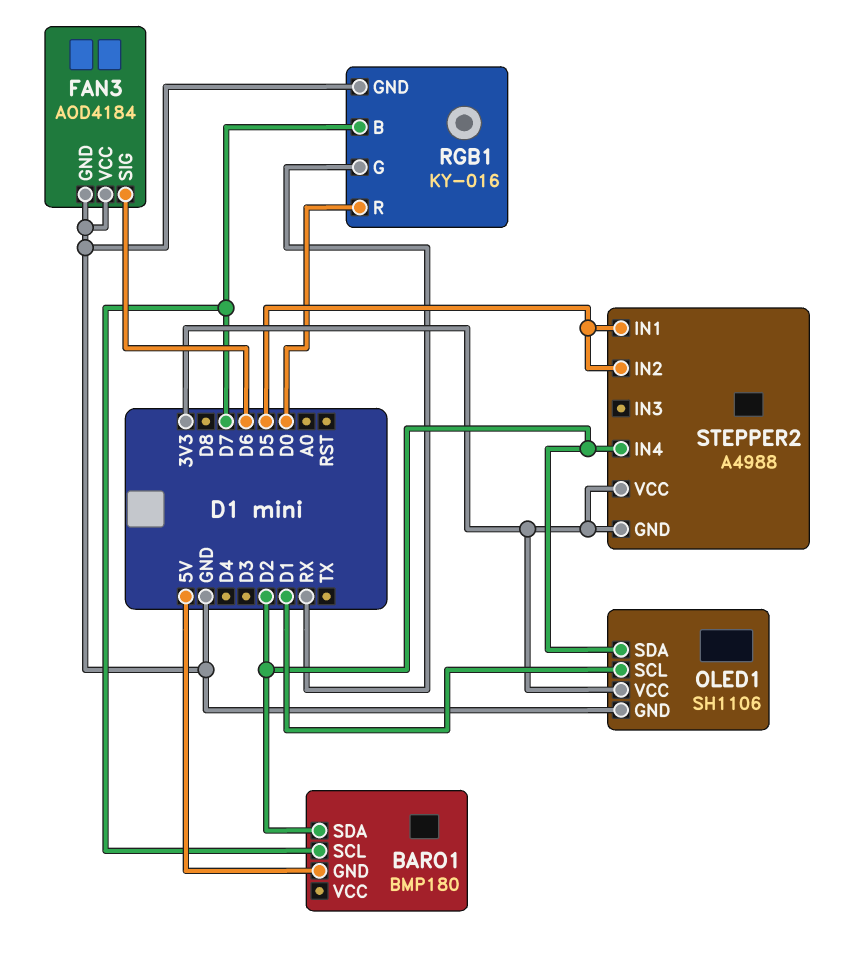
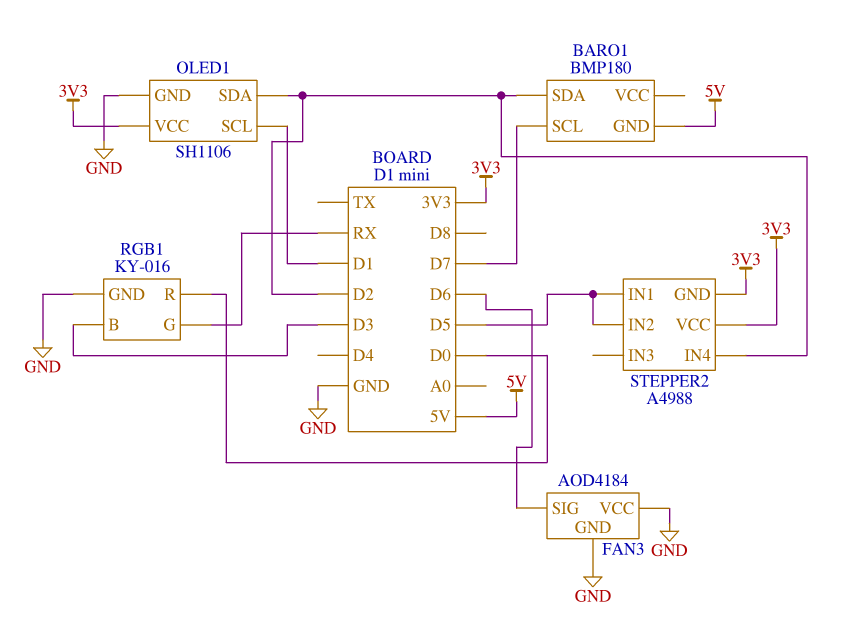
RGB1 pin B: D7 -> D3

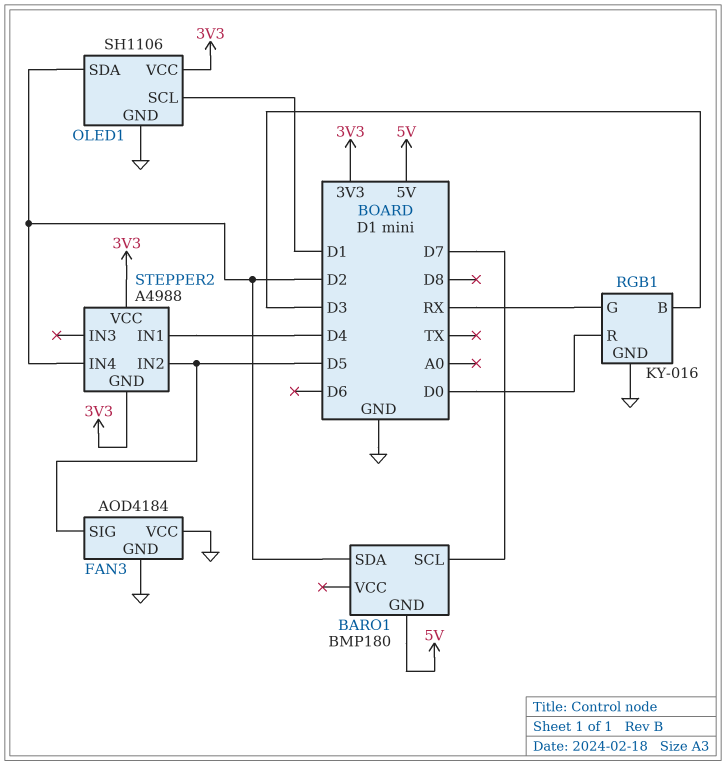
FAN3 pin SIG: D6 -> D5
STEPPER2 pin IN1: D5 -> D4

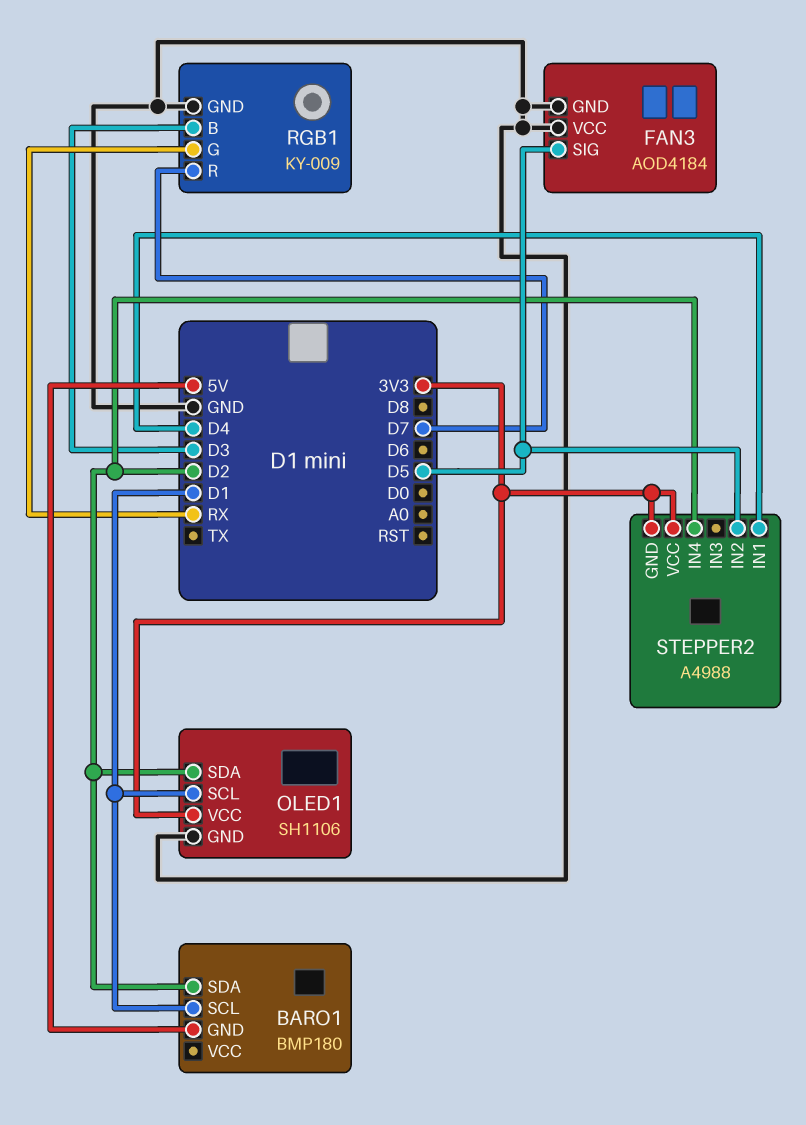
BARO1 pin SCL: D7 -> D1
RGB1: KY-016 -> KY-009
RGB1 pin R: D0 -> D7

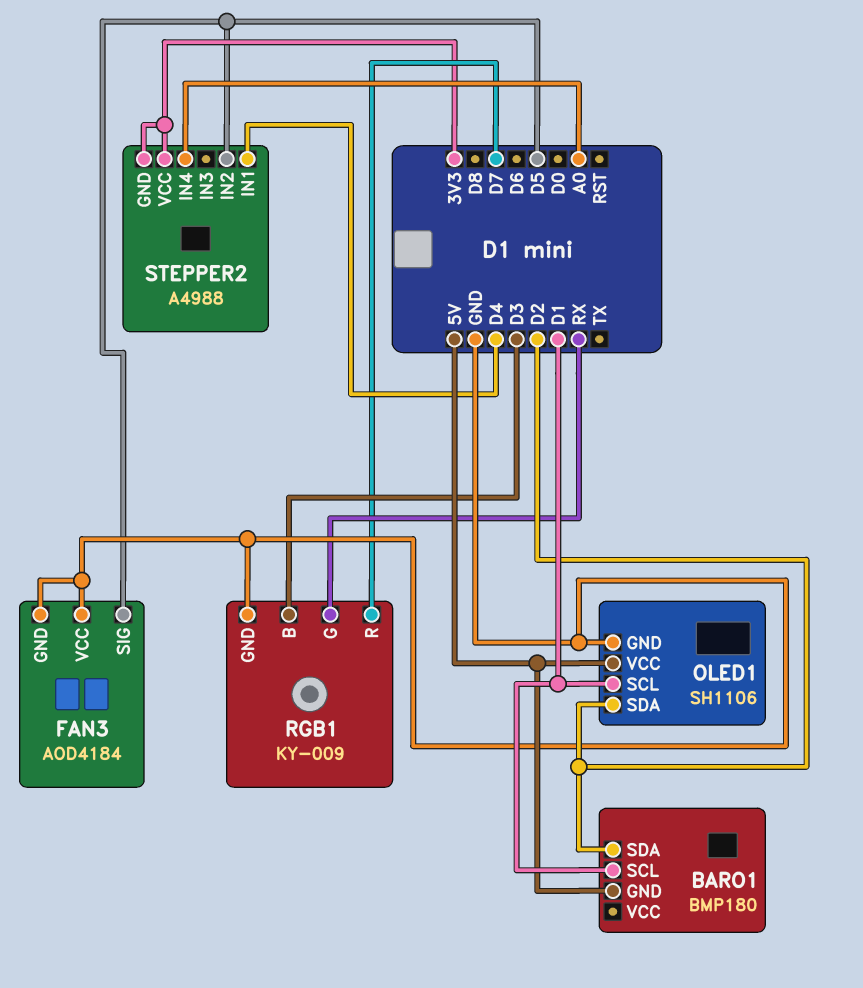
OLED1 pin VCC: 3V3 -> 5V
STEPPER2 pin IN4: D2 -> A0

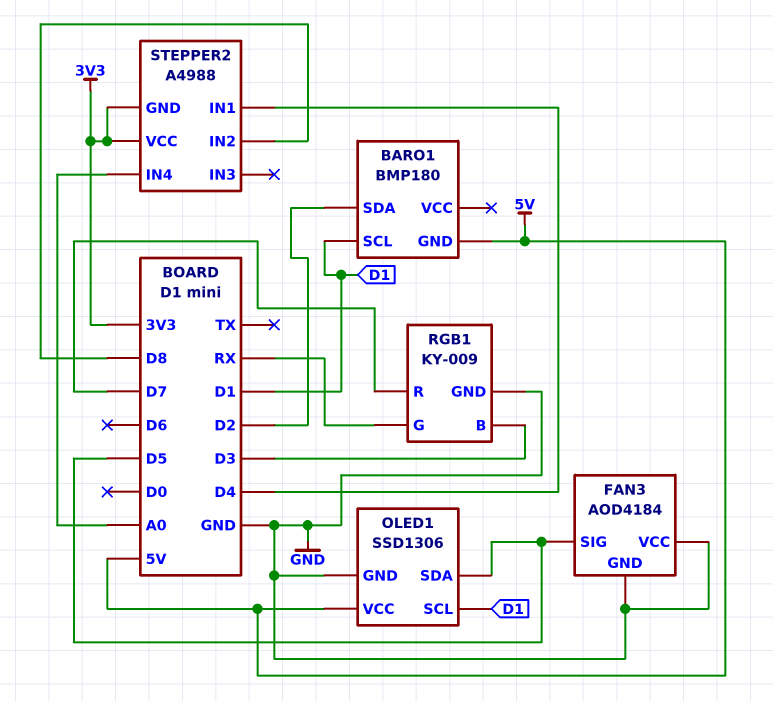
OLED1: SH1106 -> SSD1306
OLED1 pin SDA: D2 -> D5
STEPPER2 pin IN2: D5 -> D8

